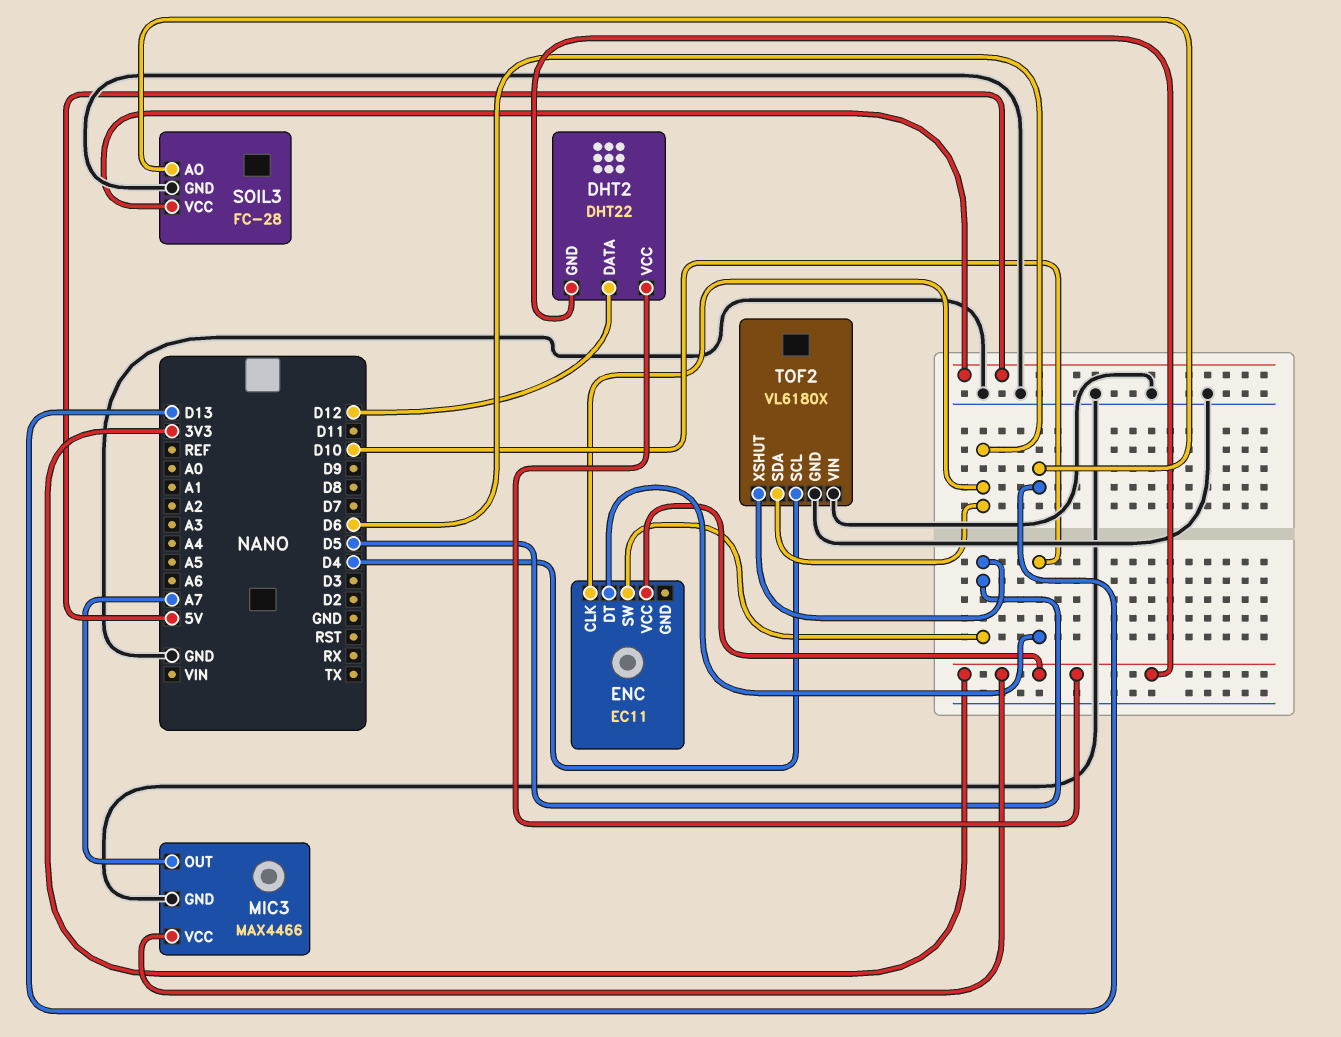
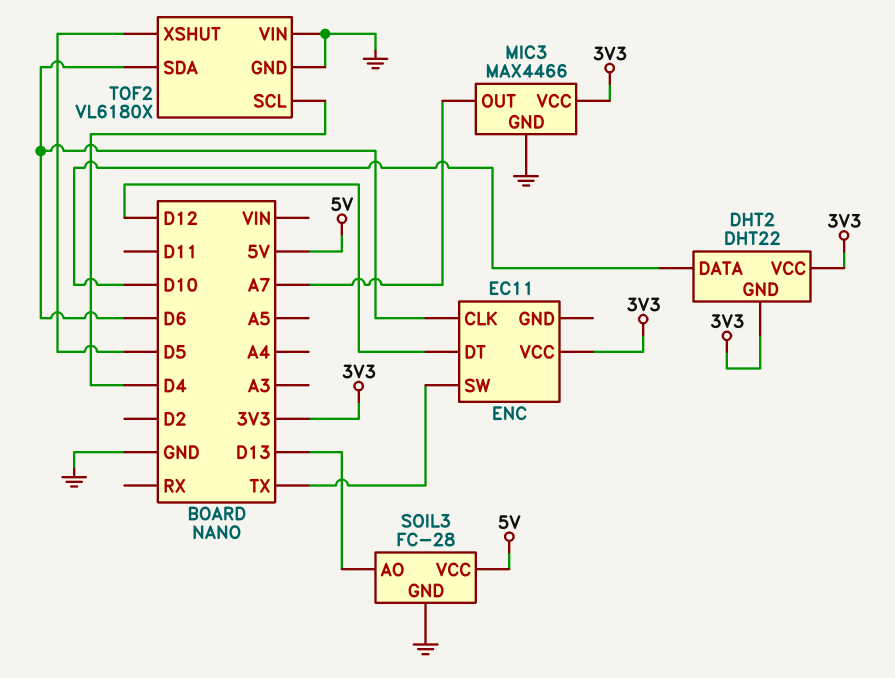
DHT2 pin DATA: D12 -> D10
ENC pin DT: D10 -> D12
ENC pin SW: D5 -> TX

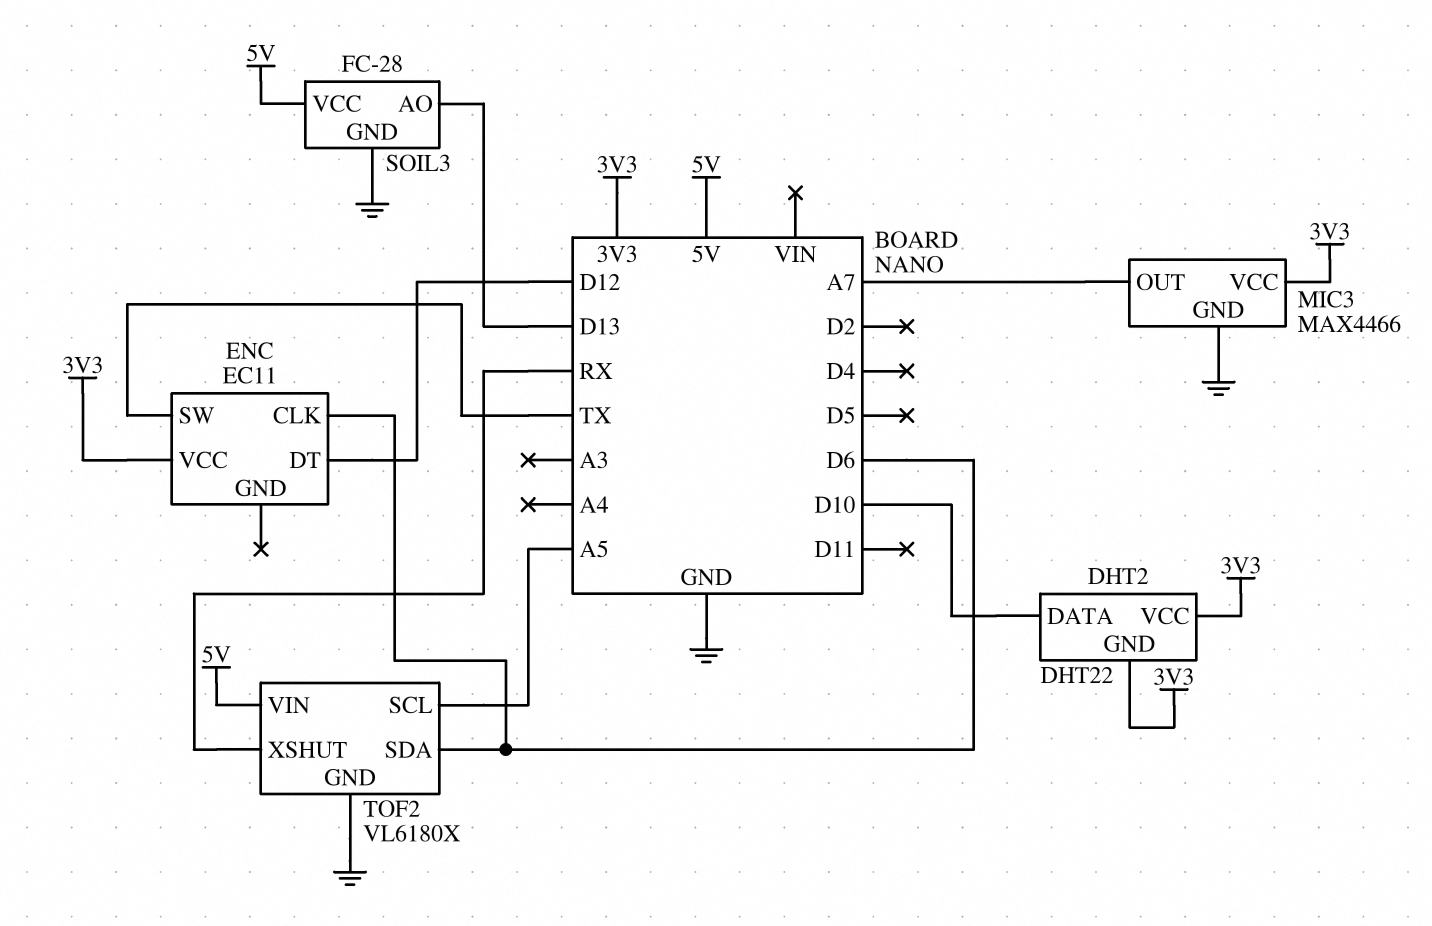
TOF2 pin SCL: D4 -> A5
TOF2 pin VIN: GND -> 5V
TOF2 pin XSHUT: D5 -> RX

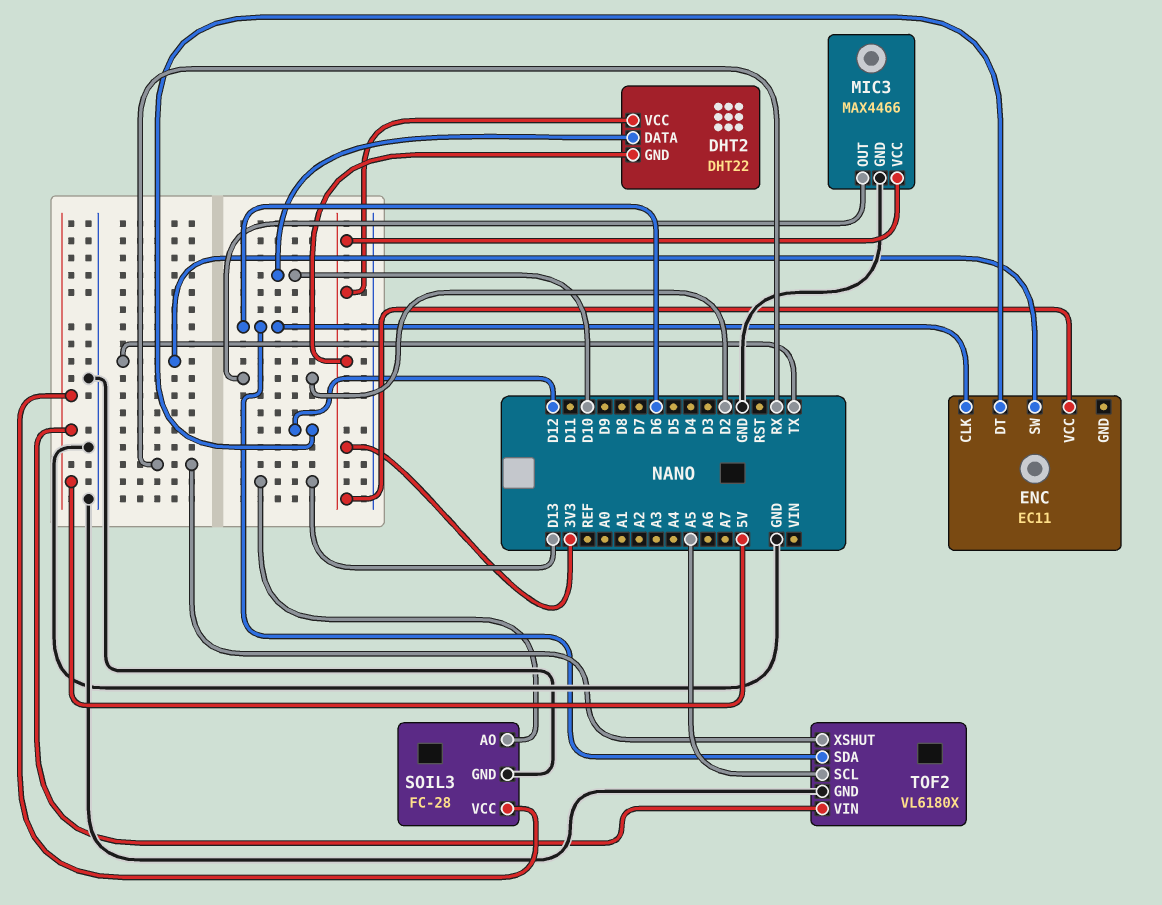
MIC3 pin OUT: A7 -> D2

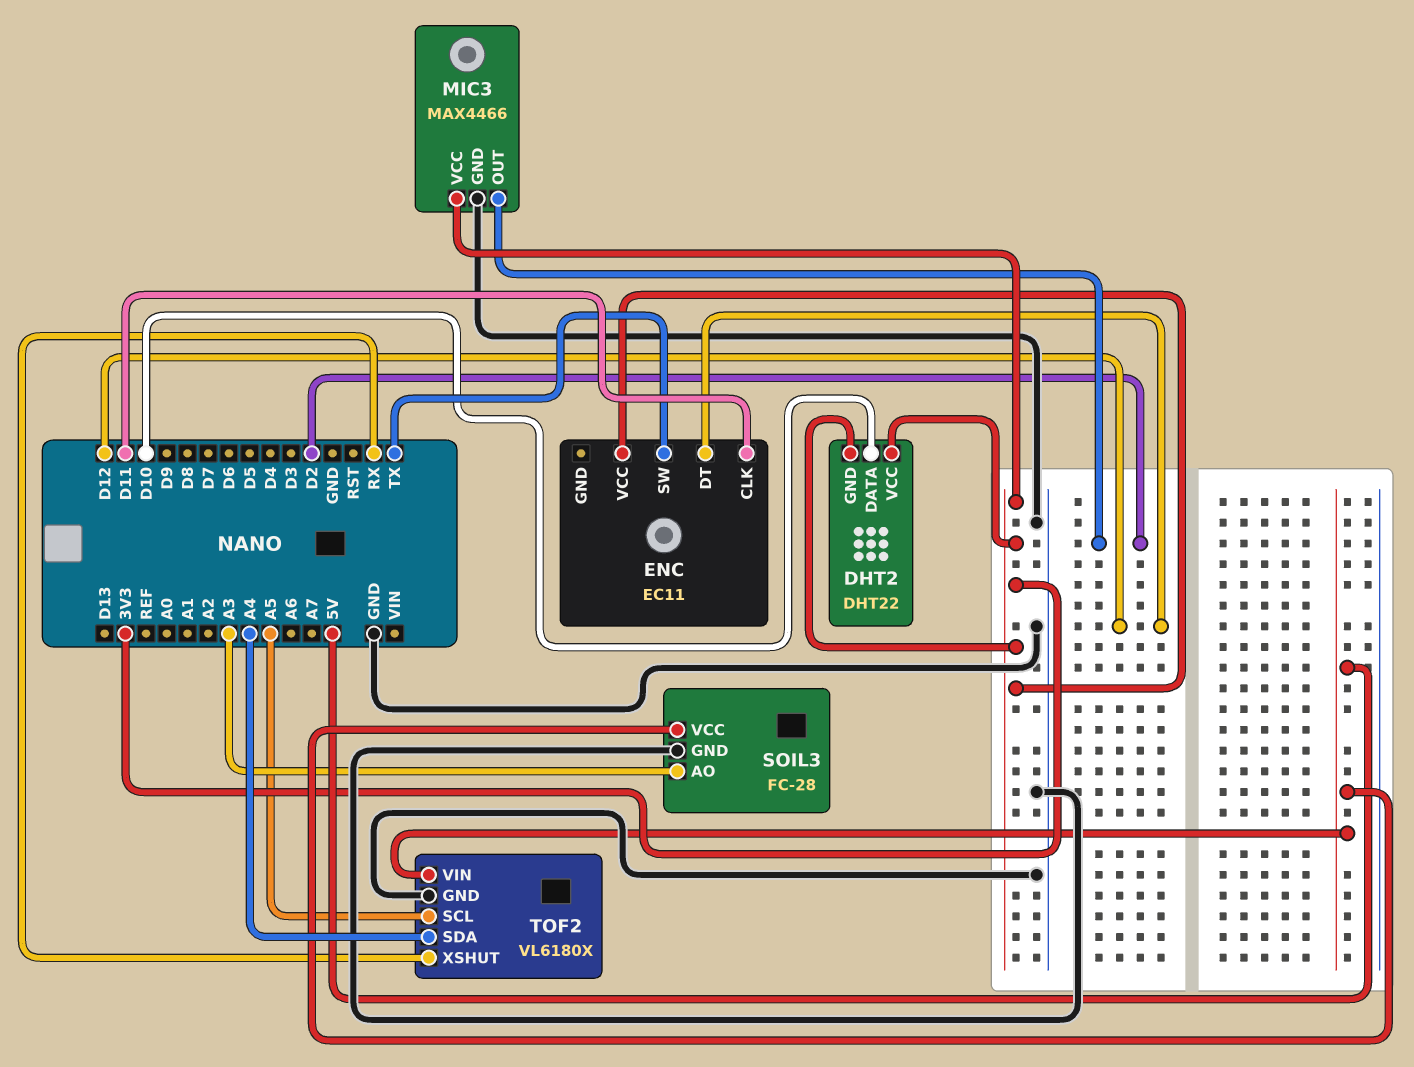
ENC pin CLK: D6 -> D11
SOIL3 pin AO: D13 -> A3
TOF2 pin SDA: D6 -> A4

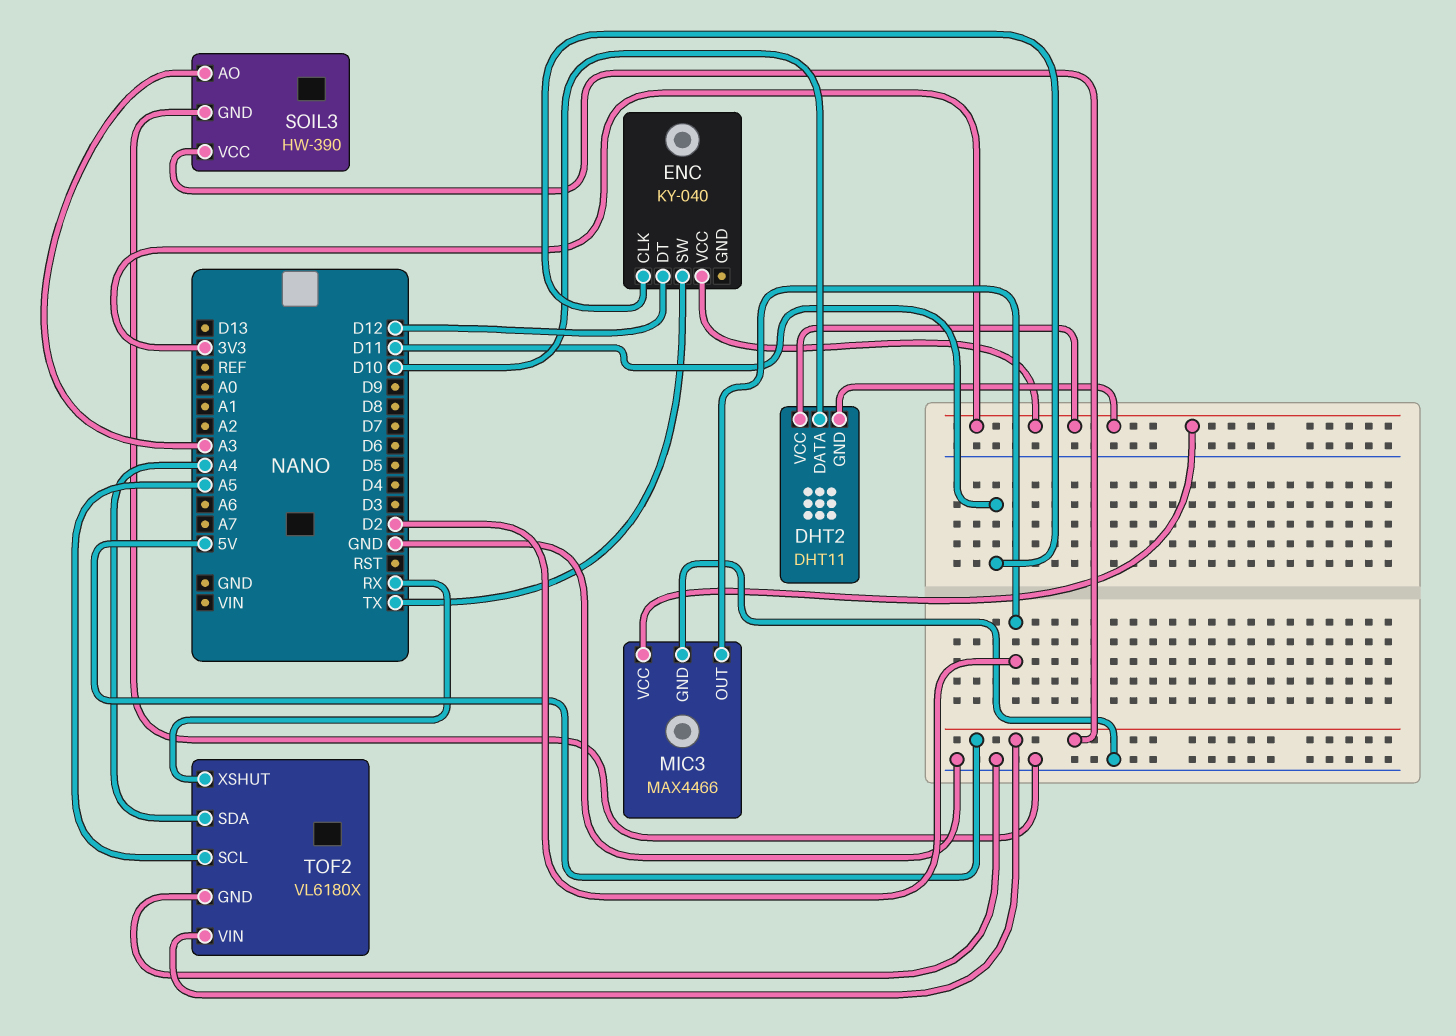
DHT2: DHT22 -> DHT11
ENC: EC11 -> KY-040
SOIL3: FC-28 -> HW-390

